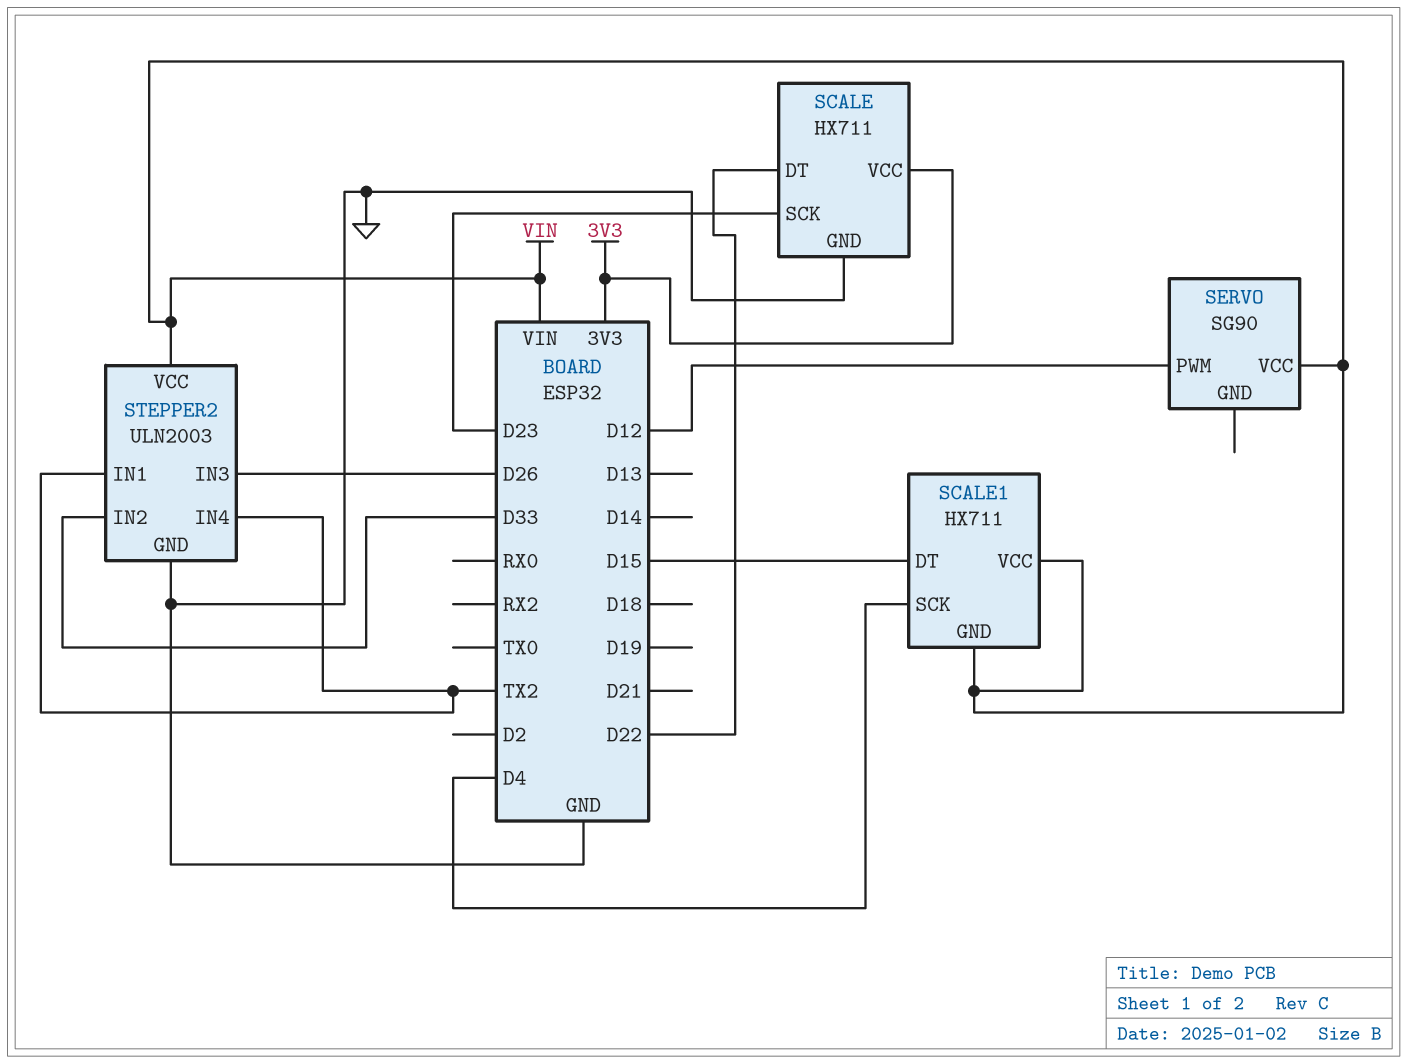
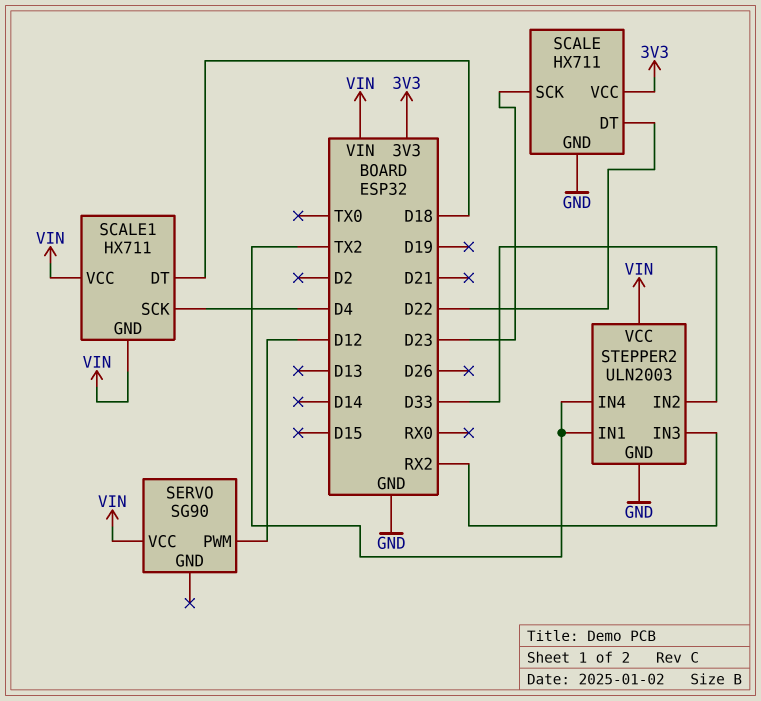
SCALE1 pin DT: D15 -> D18
STEPPER2 pin IN3: D26 -> RX2

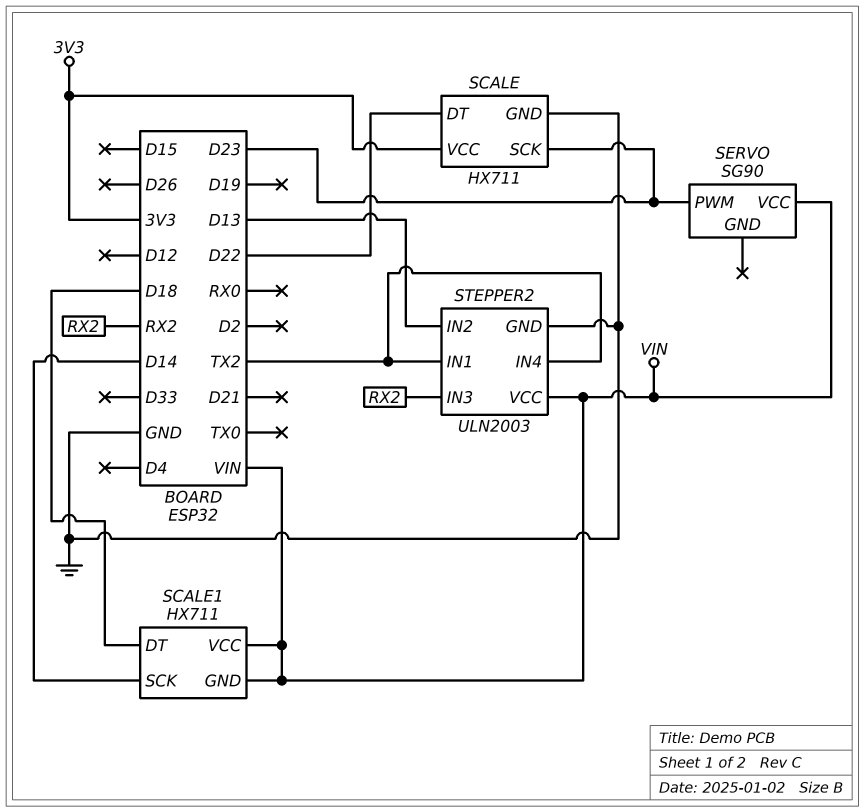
SCALE1 pin SCK: D4 -> D14
SERVO pin PWM: D12 -> D23
STEPPER2 pin IN2: D33 -> D13

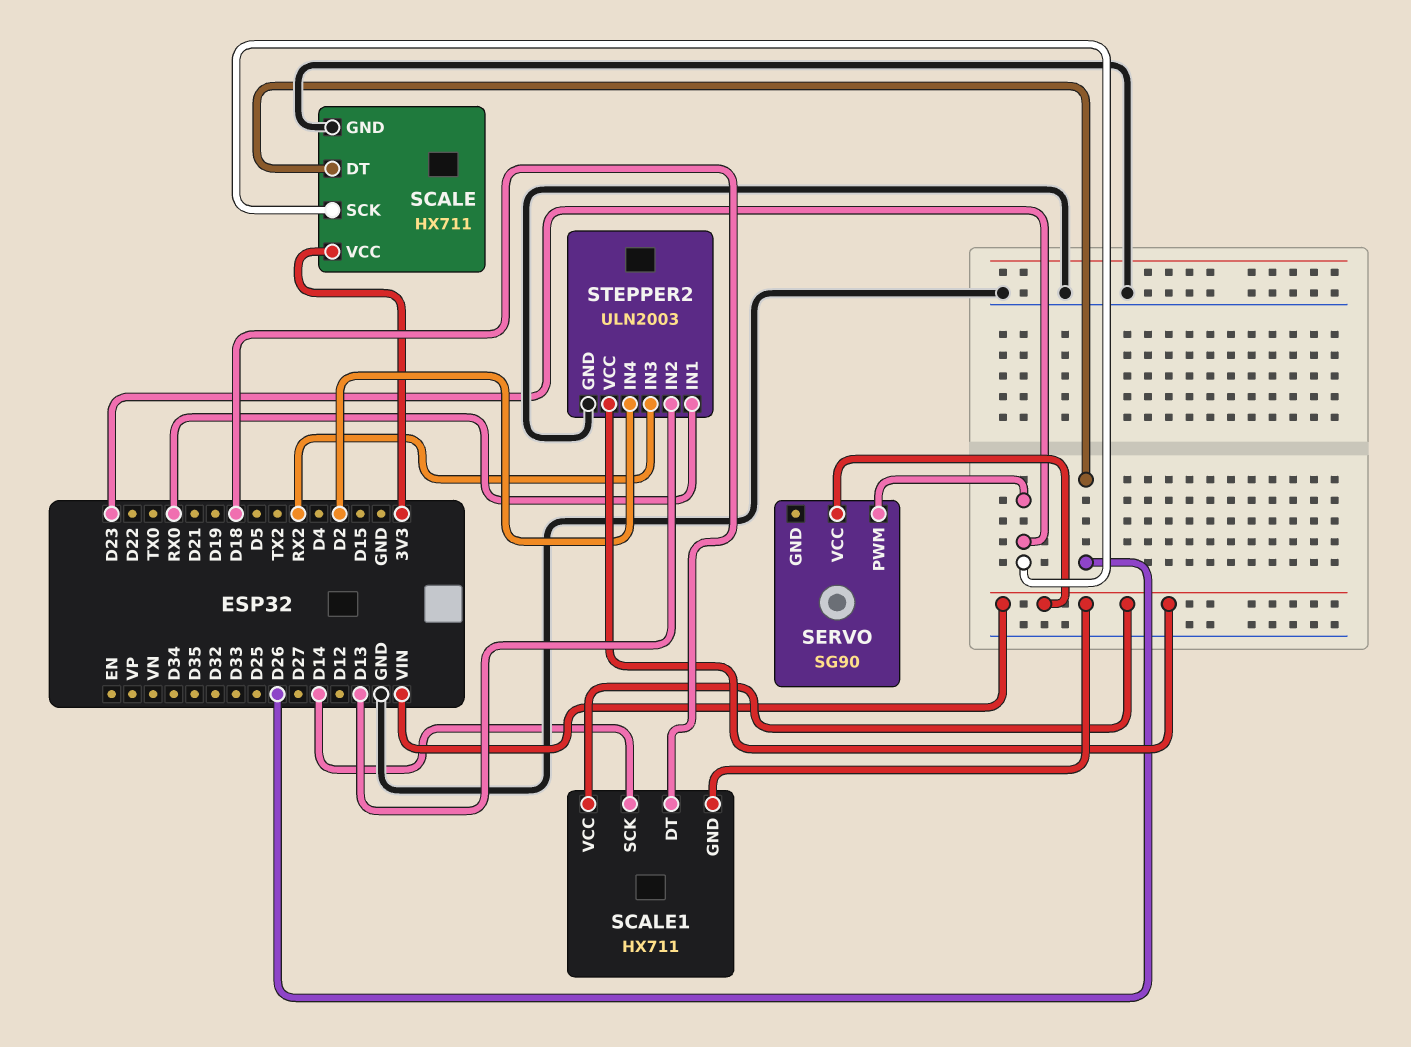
SCALE pin DT: D22 -> D26
STEPPER2 pin IN1: TX2 -> RX0
STEPPER2 pin IN4: TX2 -> D2

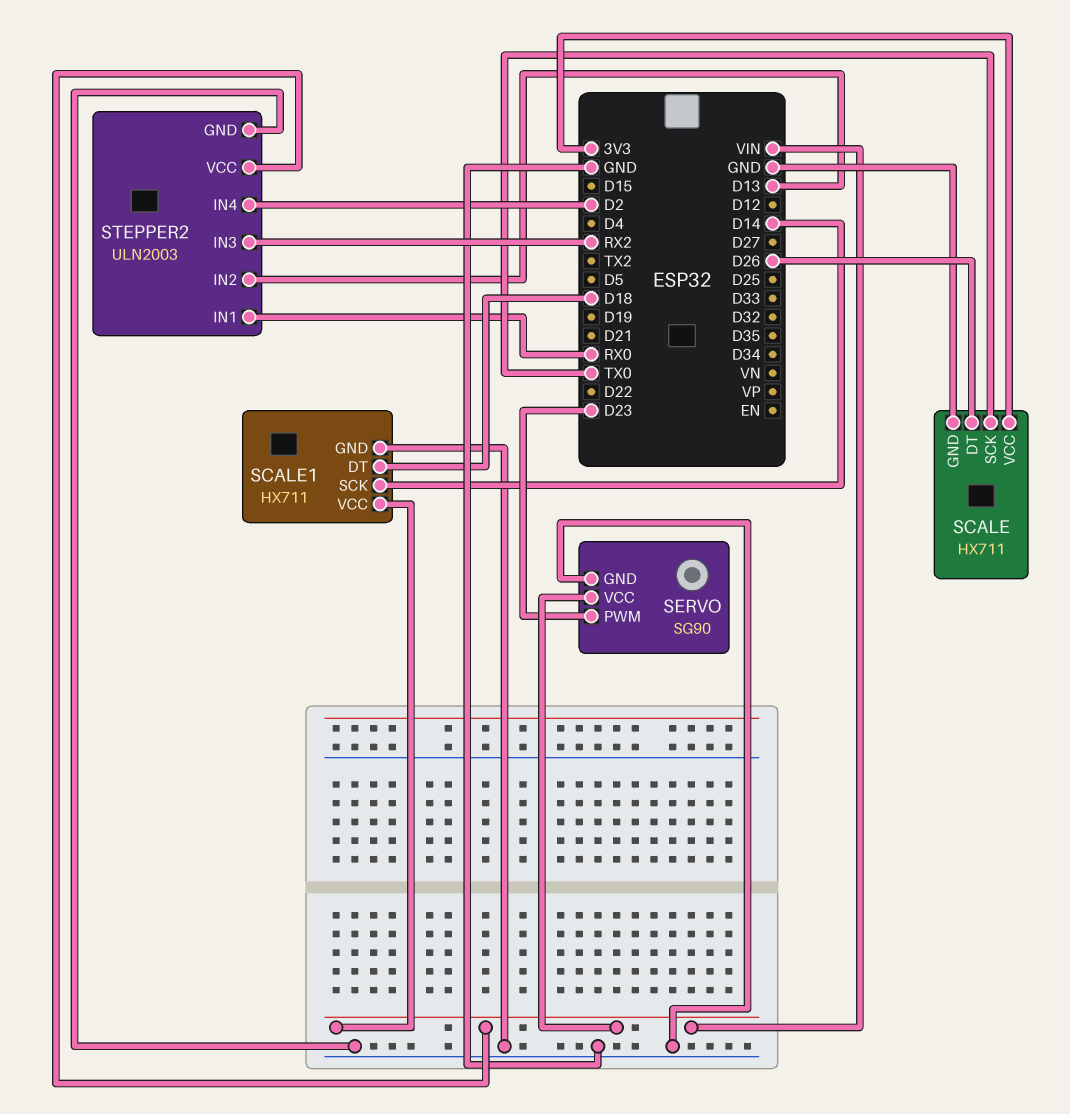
SCALE pin SCK: D23 -> TX0
SCALE1 pin GND: VIN -> GND
SERVO pin GND: none -> GND

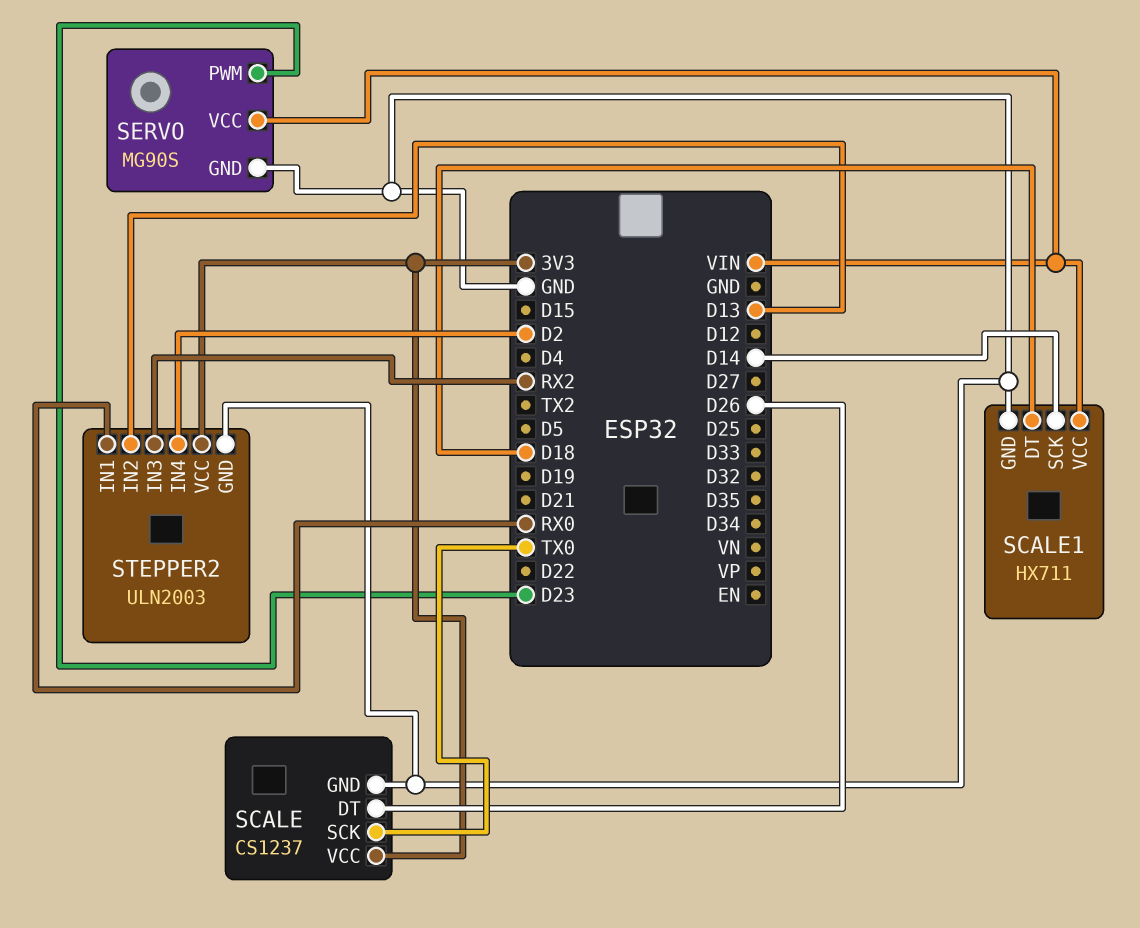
SCALE: HX711 -> CS1237
SERVO: SG90 -> MG90S
STEPPER2 pin VCC: VIN -> 3V3

